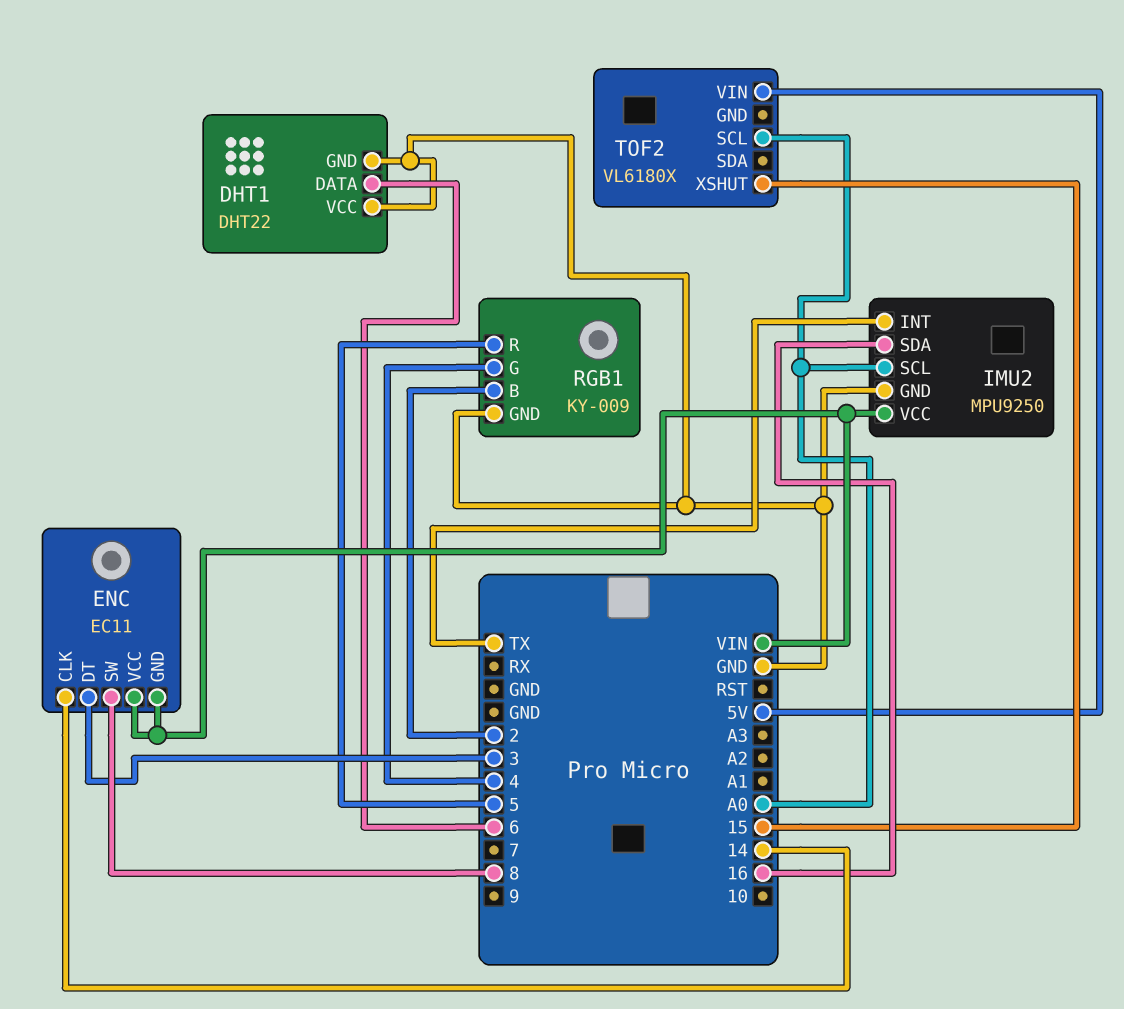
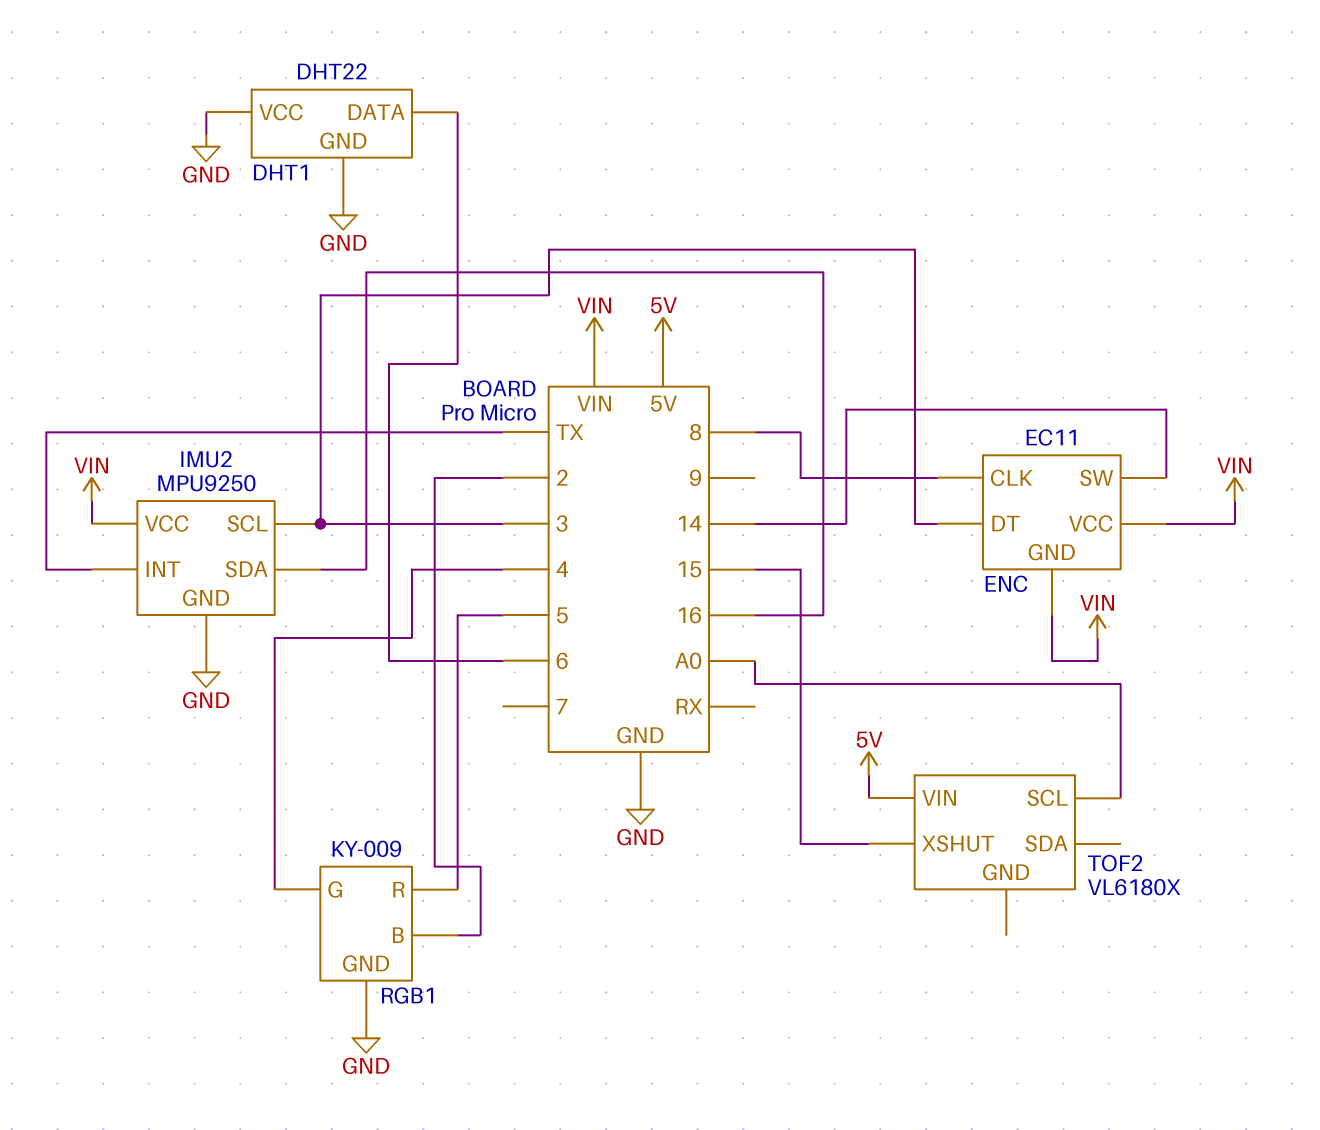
ENC pin CLK: 14 -> 8
ENC pin SW: 8 -> 14
IMU2 pin SCL: A0 -> 3

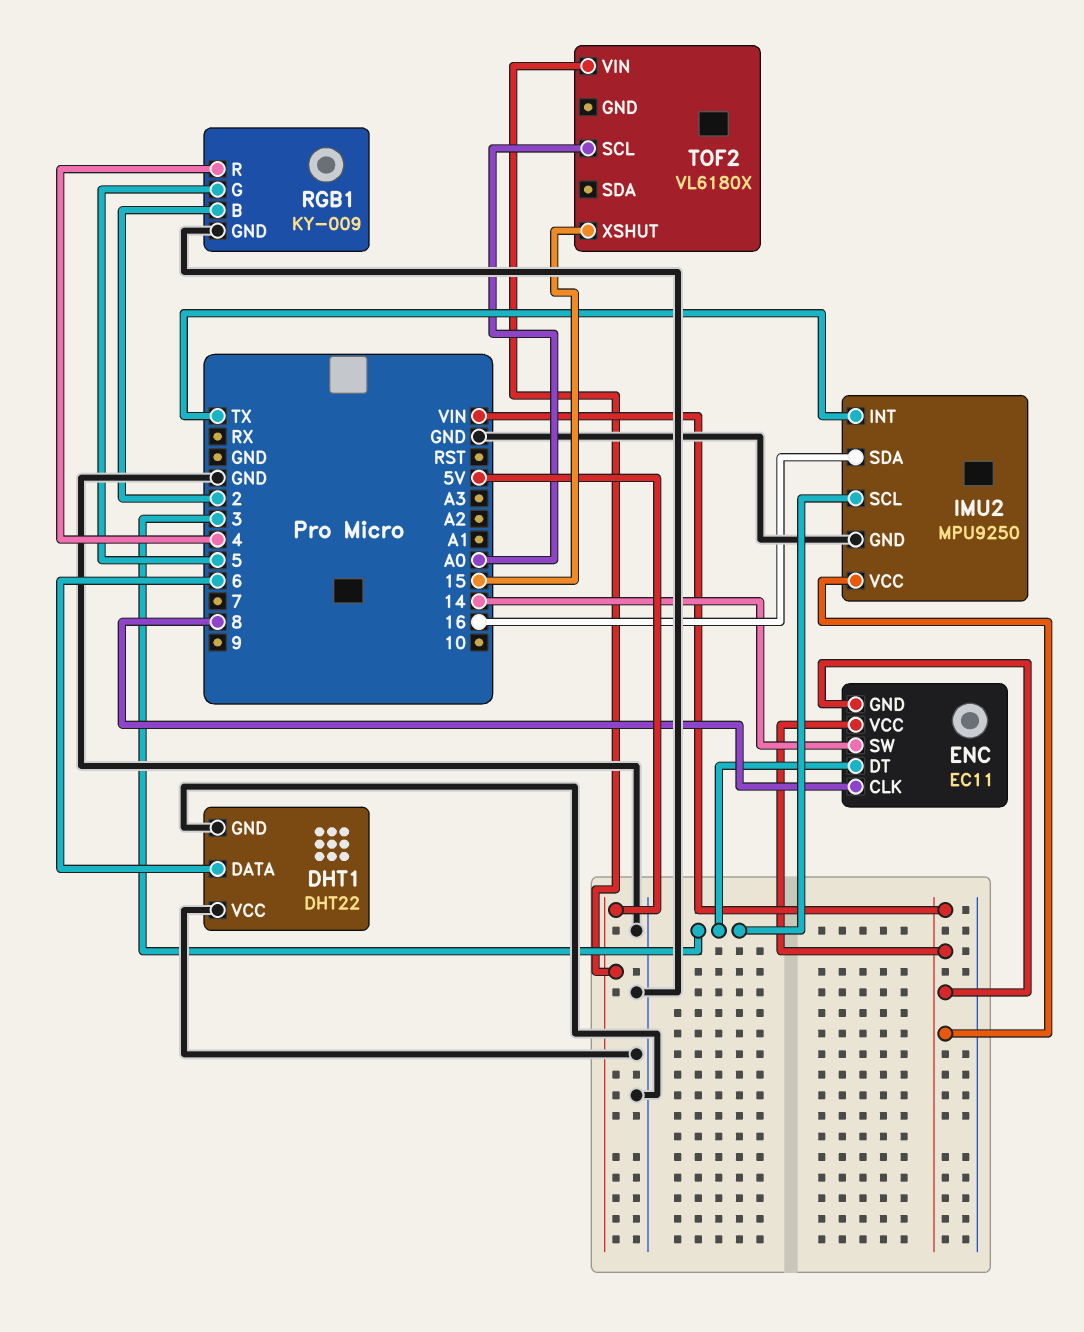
RGB1 pin G: 4 -> 5
RGB1 pin R: 5 -> 4

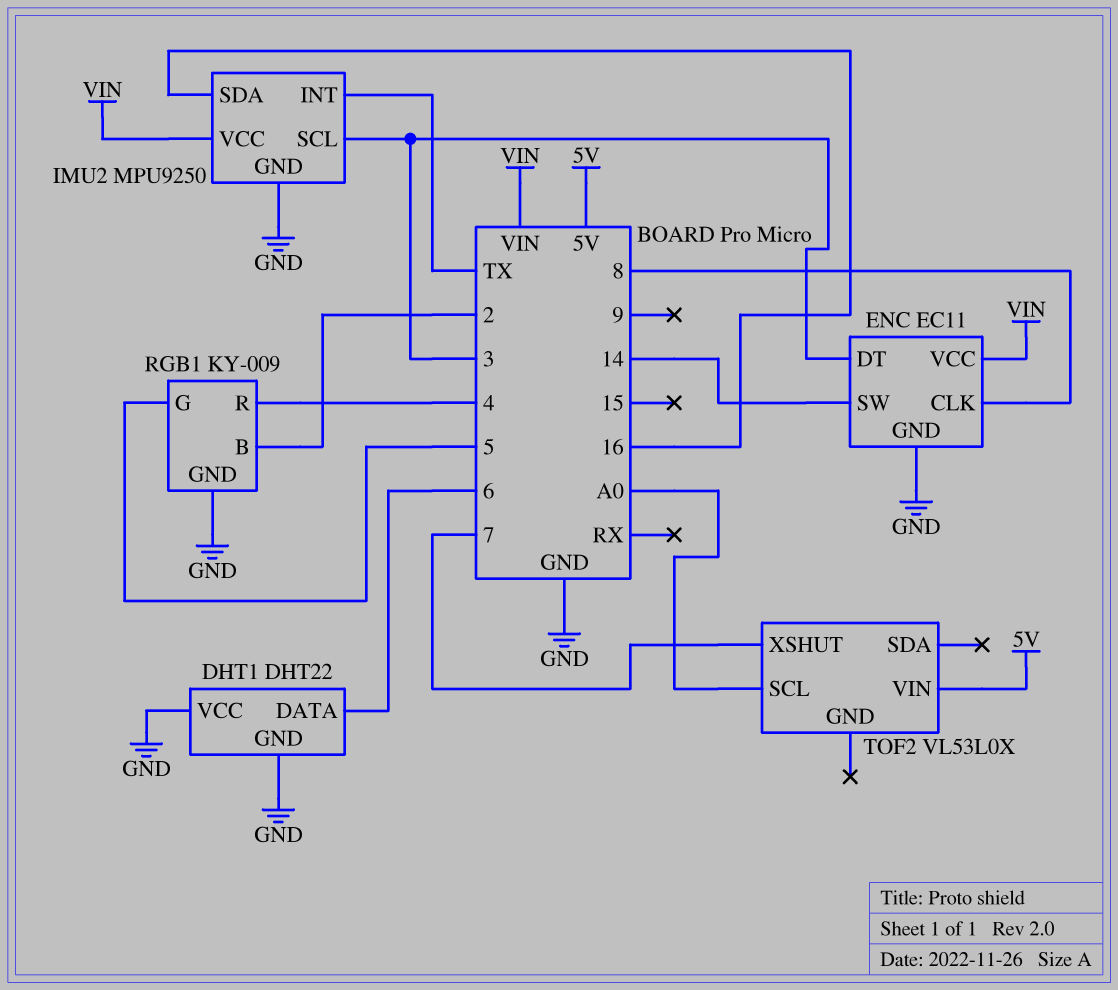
ENC pin GND: VIN -> GND
TOF2: VL6180X -> VL53L0X
TOF2 pin XSHUT: 15 -> 7

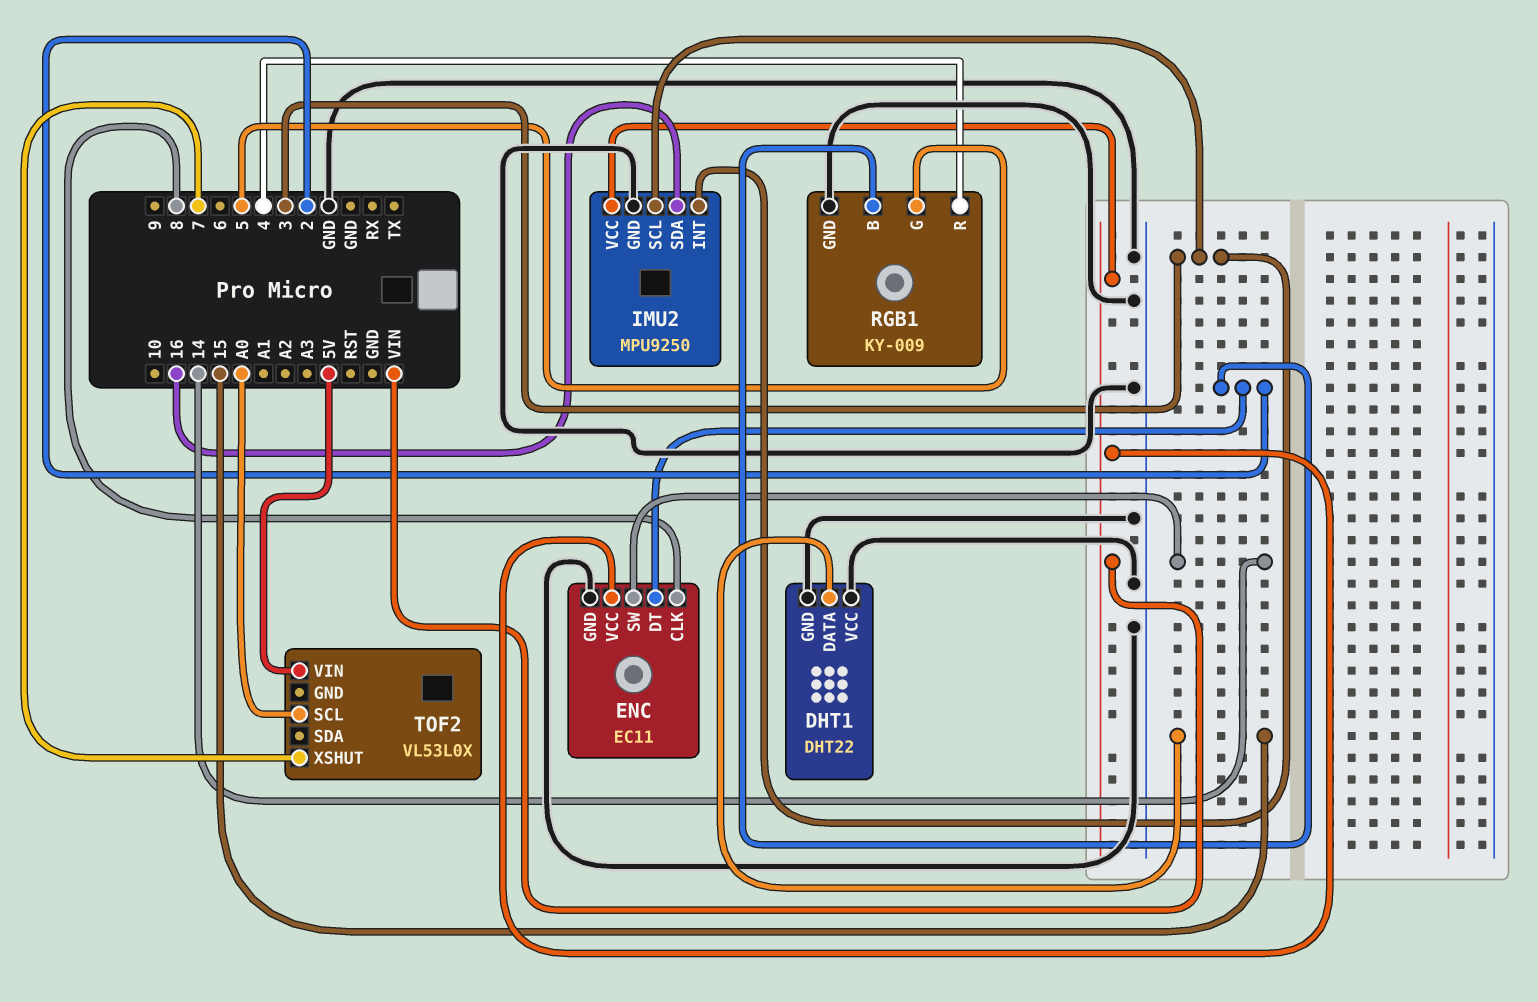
DHT1 pin DATA: 6 -> 15
ENC pin DT: 3 -> 2
IMU2 pin INT: TX -> 3

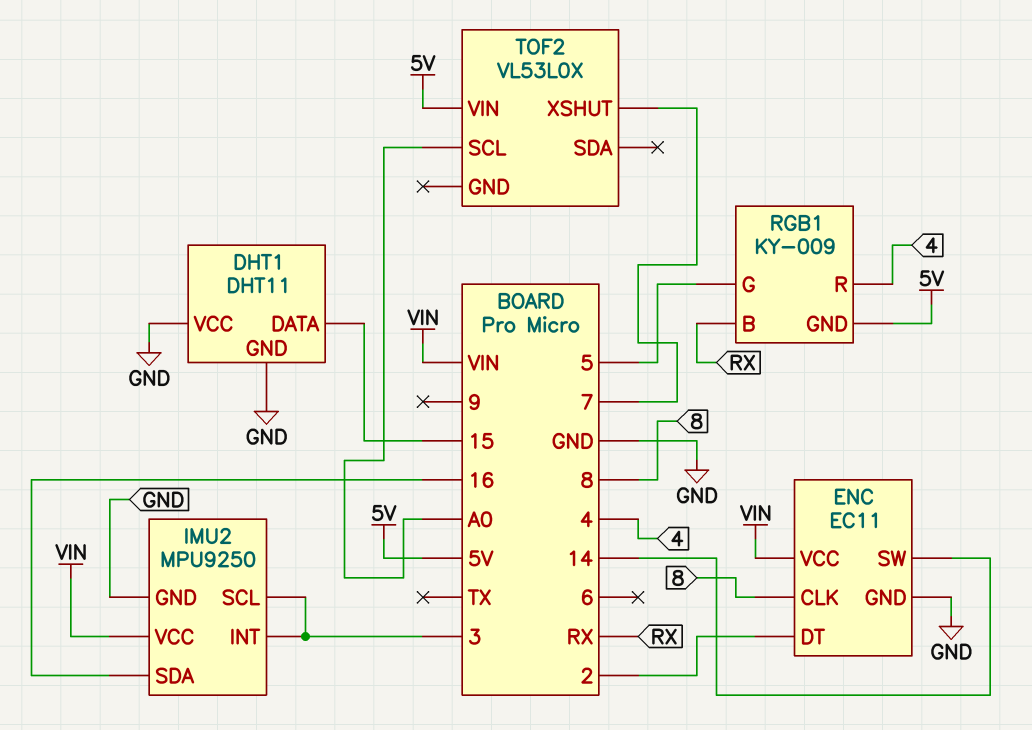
DHT1: DHT22 -> DHT11
RGB1 pin B: 2 -> RX
RGB1 pin GND: GND -> 5V

